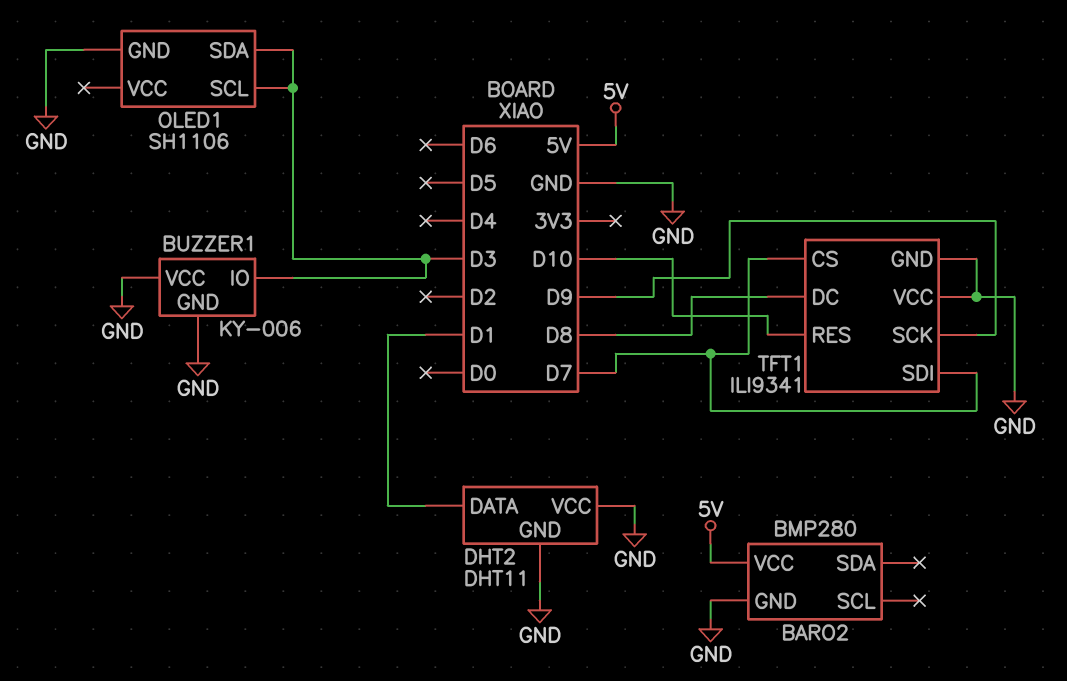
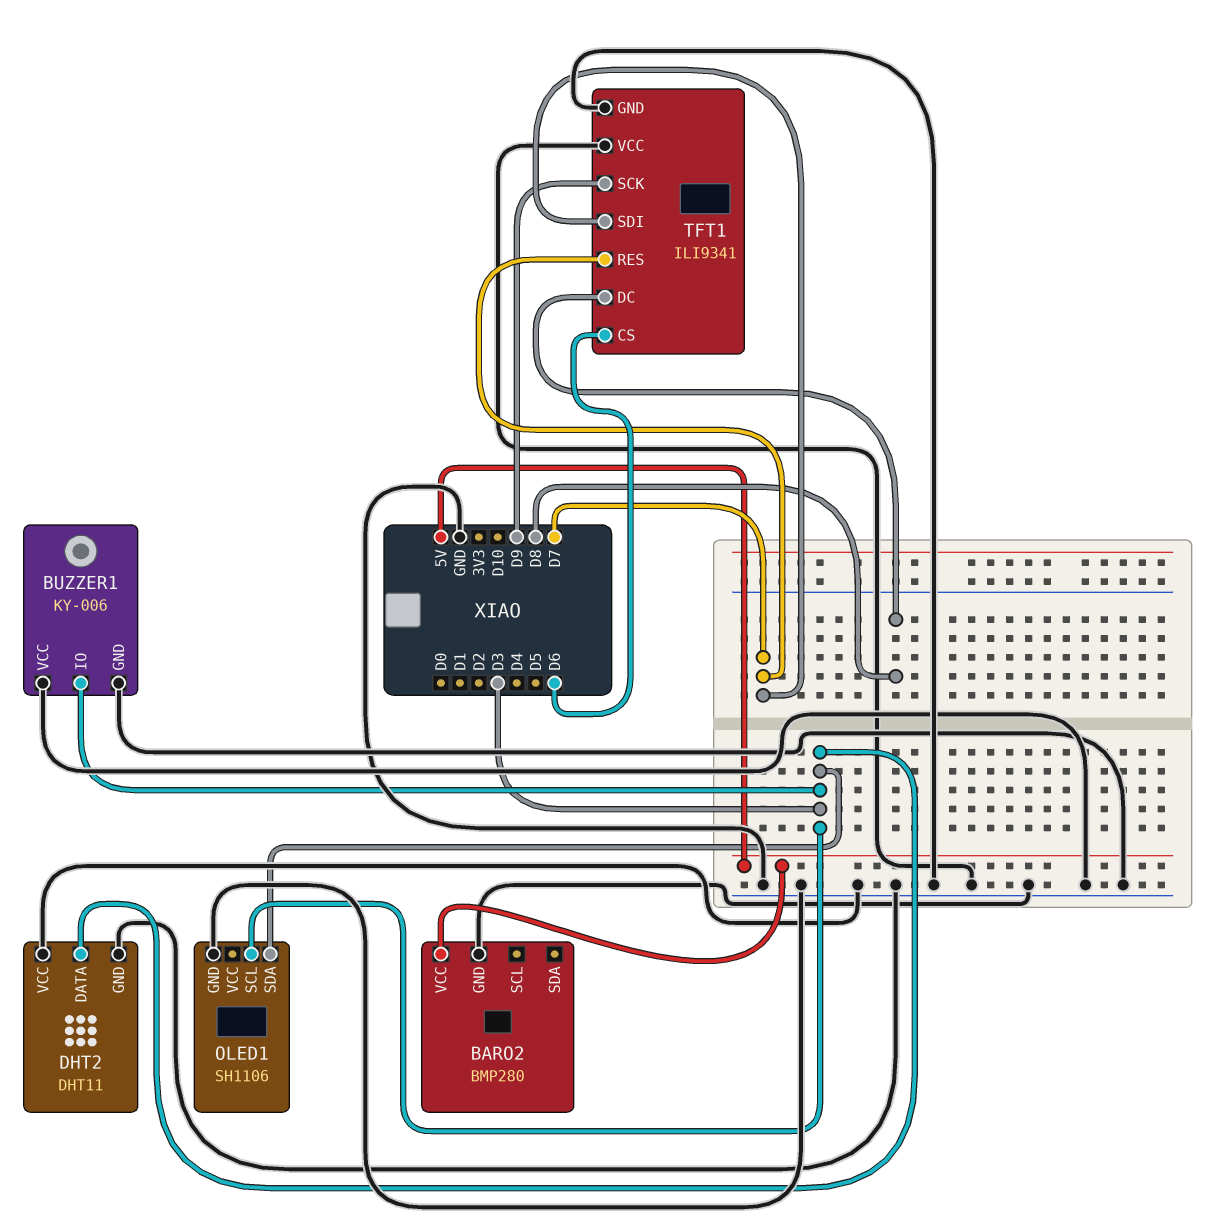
DHT2 pin DATA: D1 -> D3
TFT1 pin CS: D7 -> D6
TFT1 pin RES: D10 -> D7

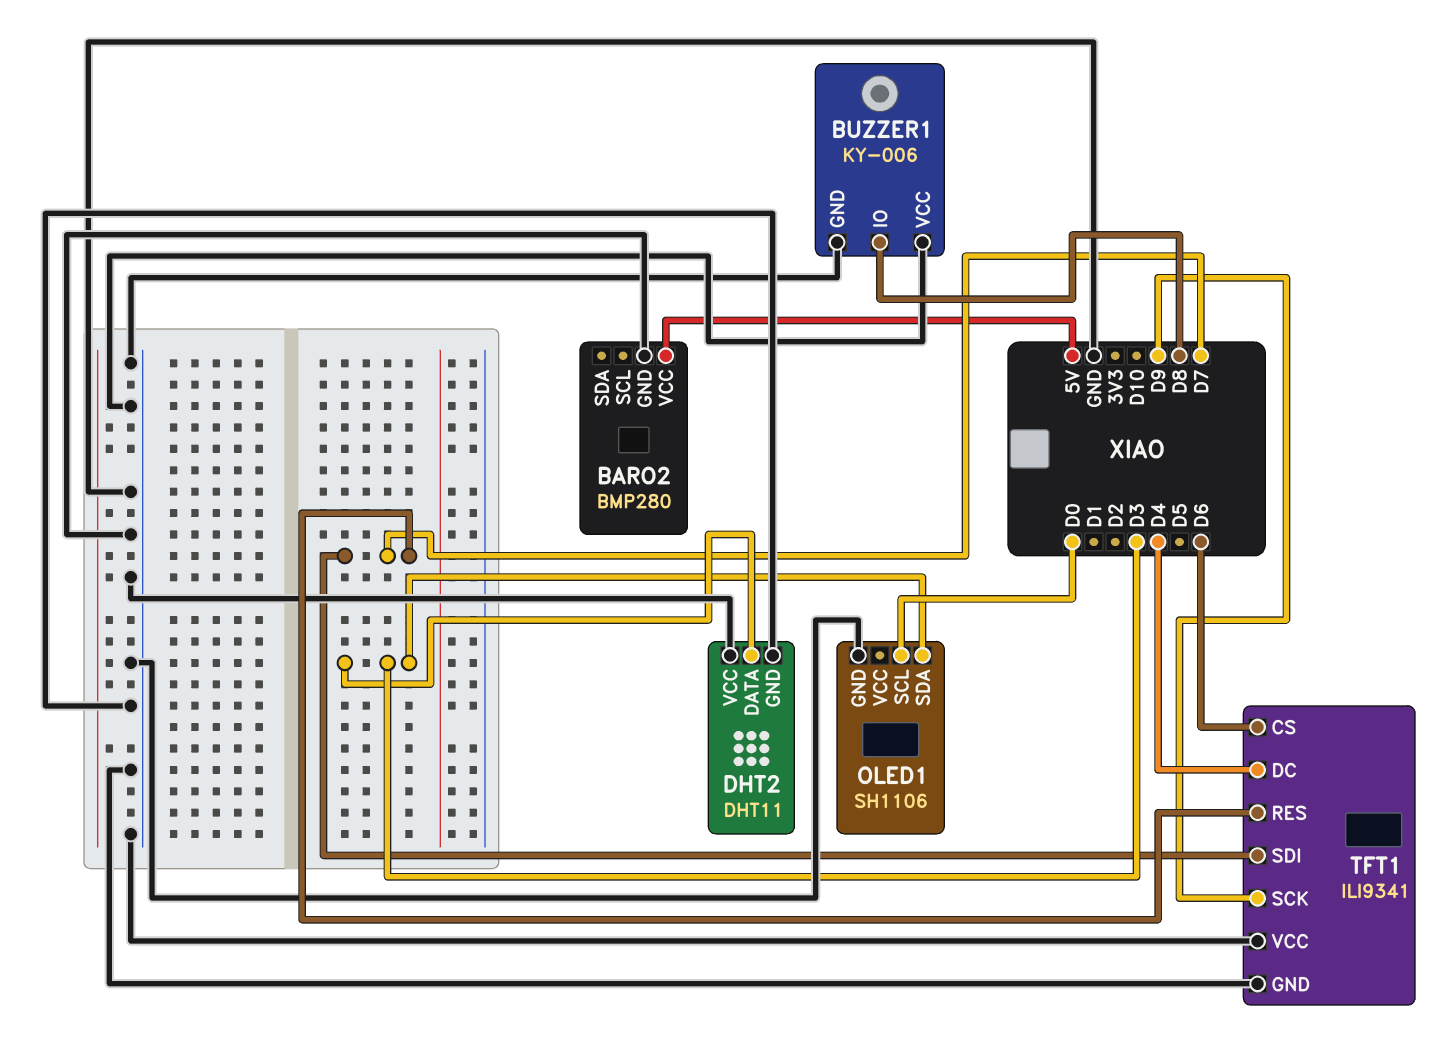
BUZZER1 pin IO: D3 -> D8
OLED1 pin SCL: D3 -> D0
TFT1 pin DC: D8 -> D4

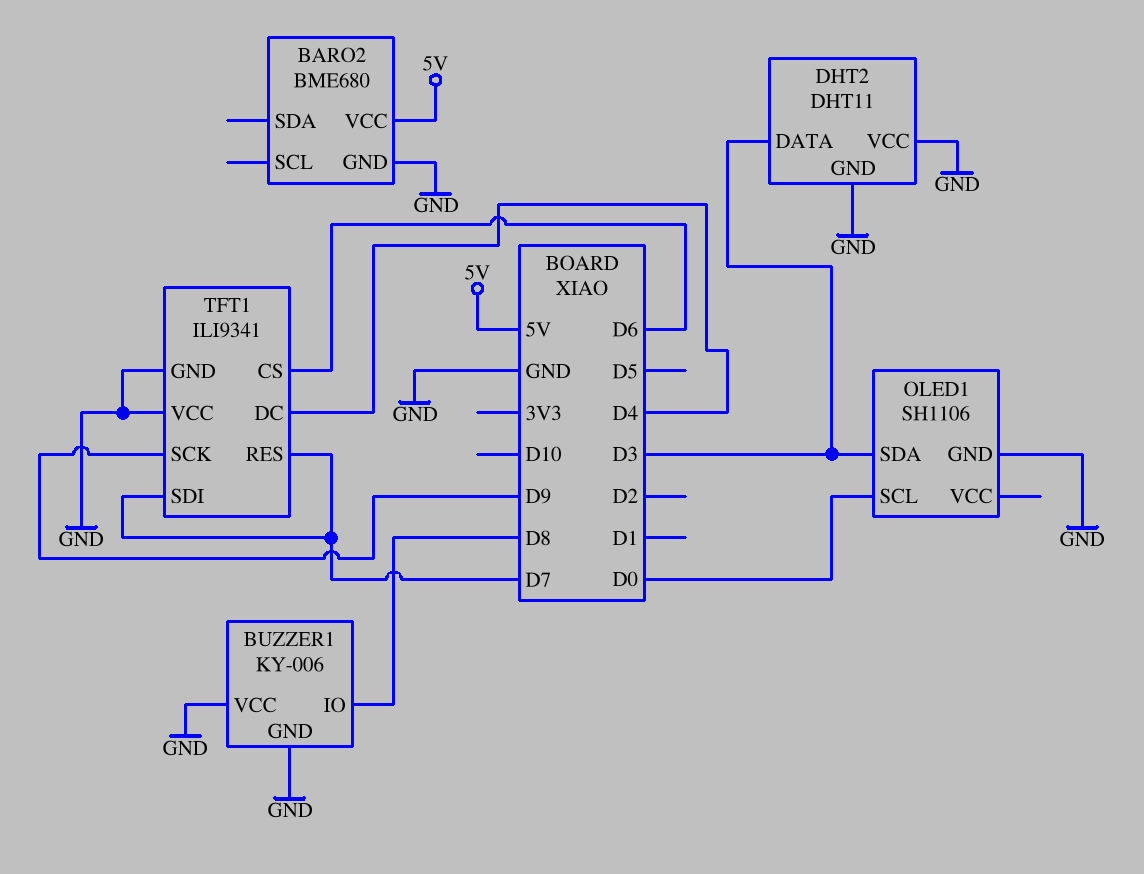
BARO2: BMP280 -> BME680

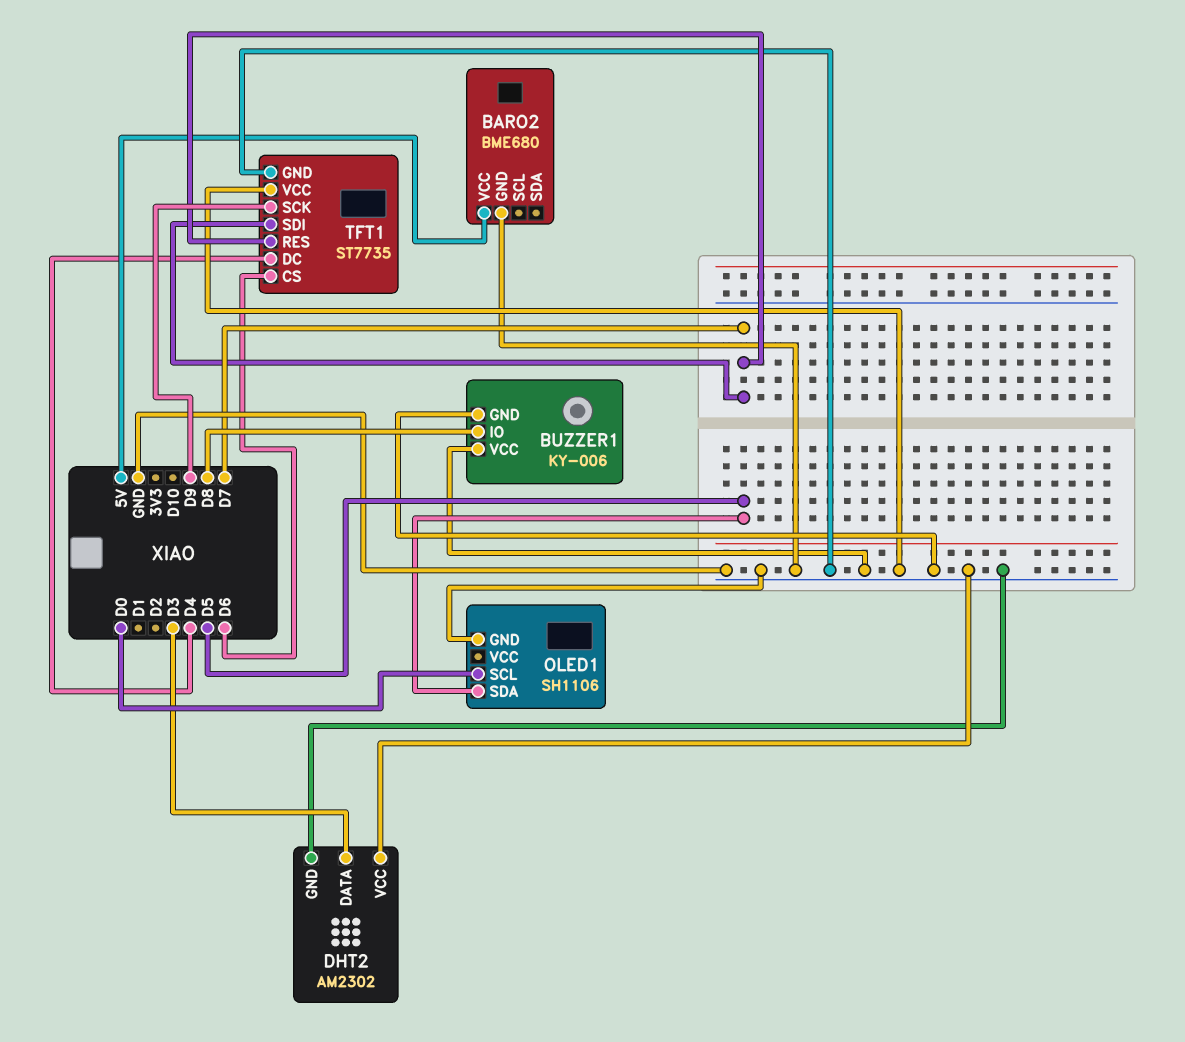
DHT2: DHT11 -> AM2302
OLED1 pin SDA: D3 -> D5
TFT1: ILI9341 -> ST7735

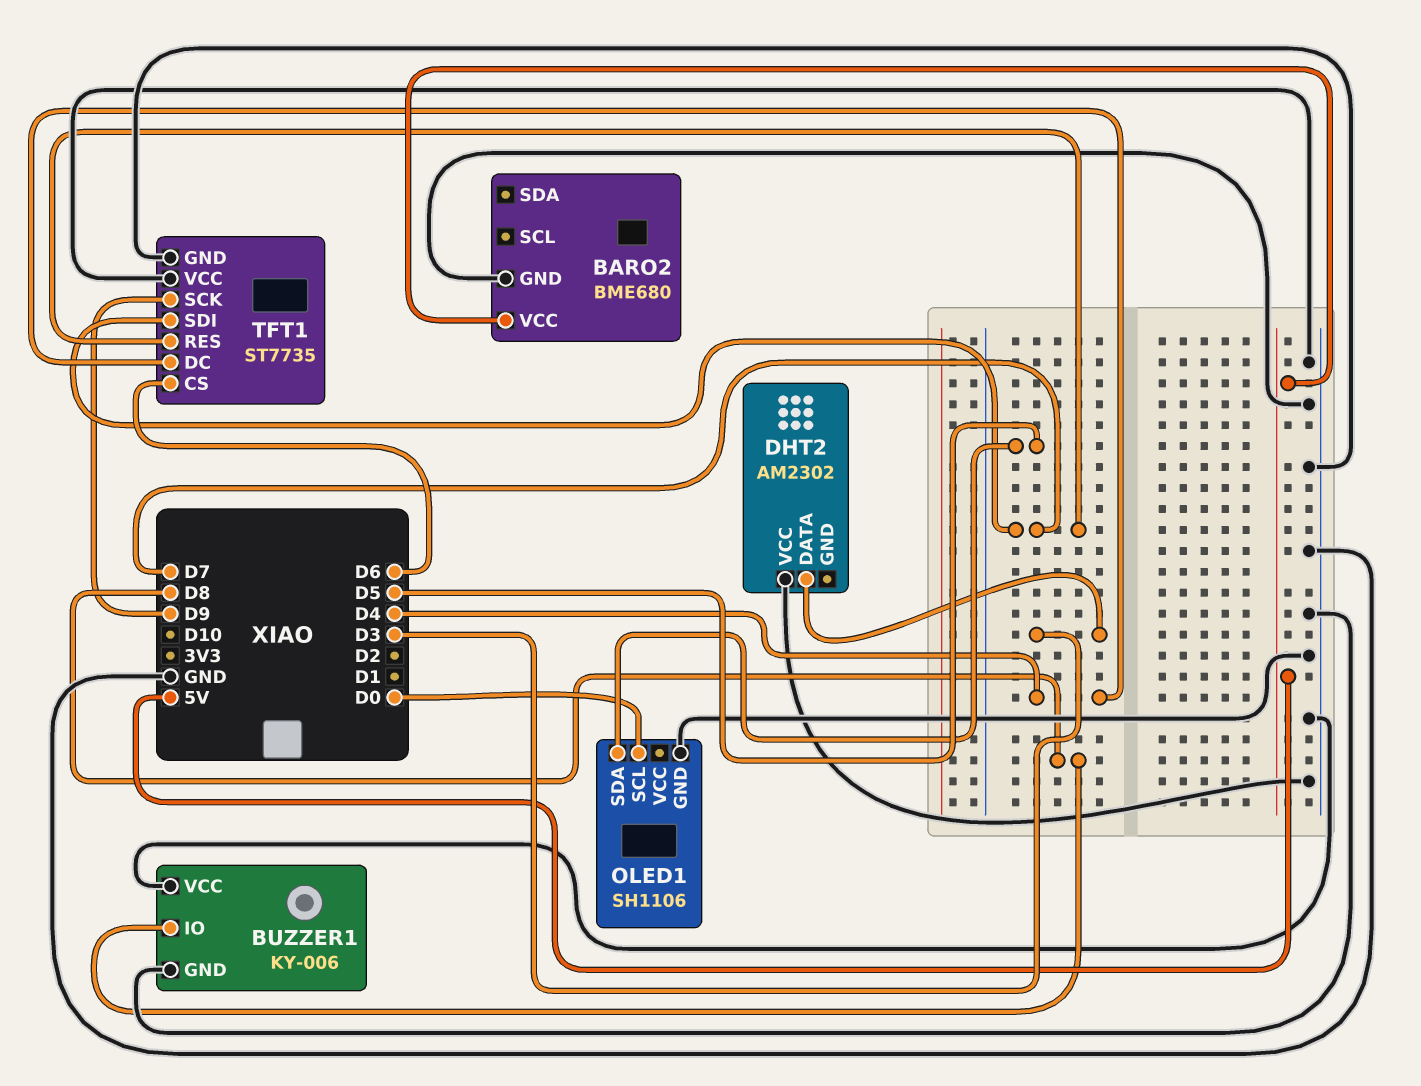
DHT2 pin GND: GND -> none

